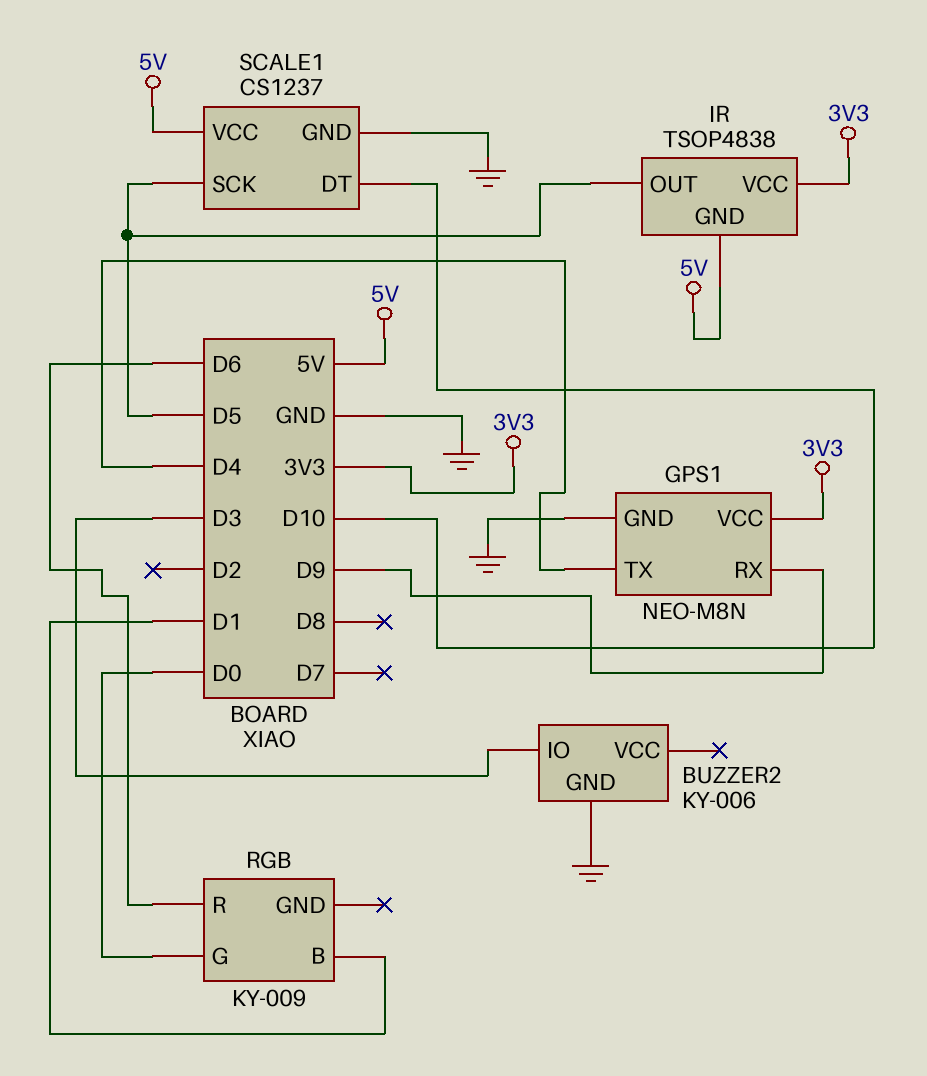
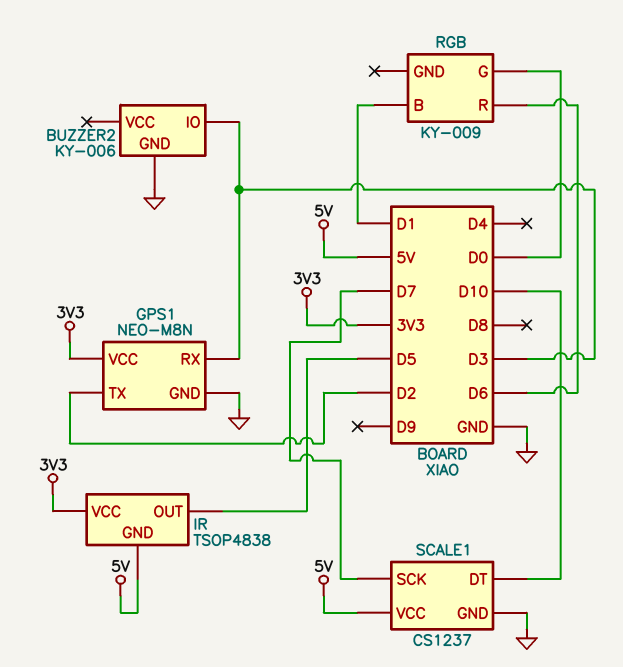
GPS1 pin RX: D9 -> D3
GPS1 pin TX: D4 -> D2
SCALE1 pin SCK: D5 -> D7

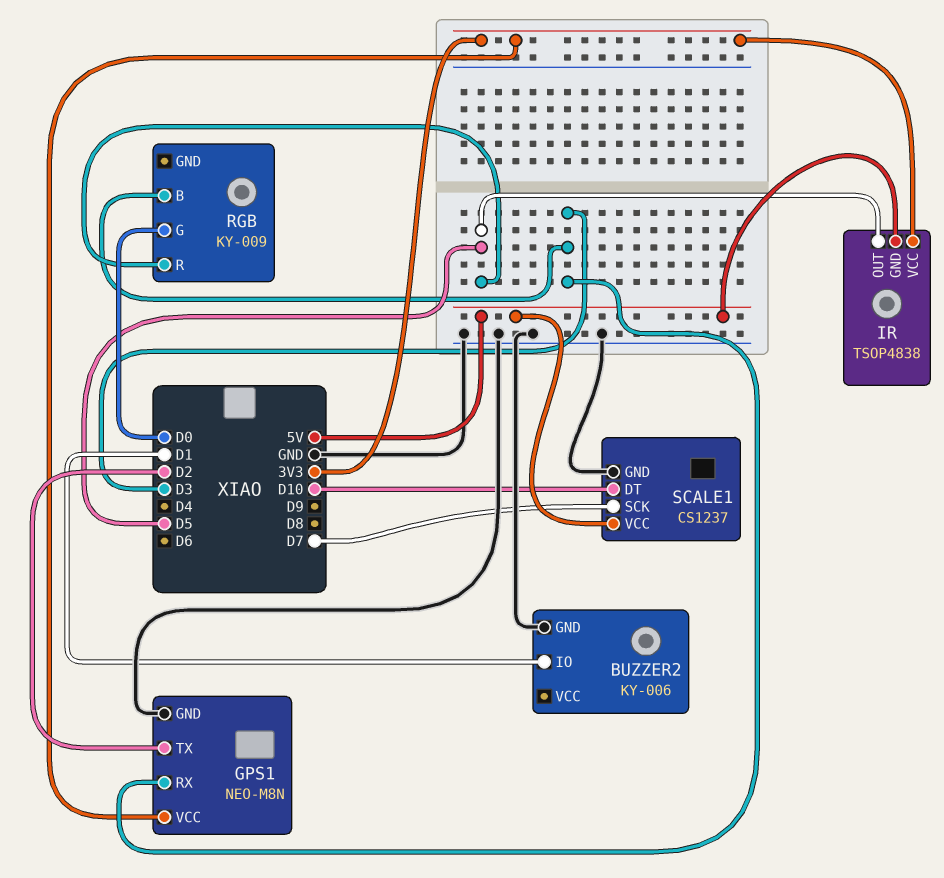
BUZZER2 pin IO: D3 -> D1
RGB pin B: D1 -> D3
RGB pin R: D6 -> D5

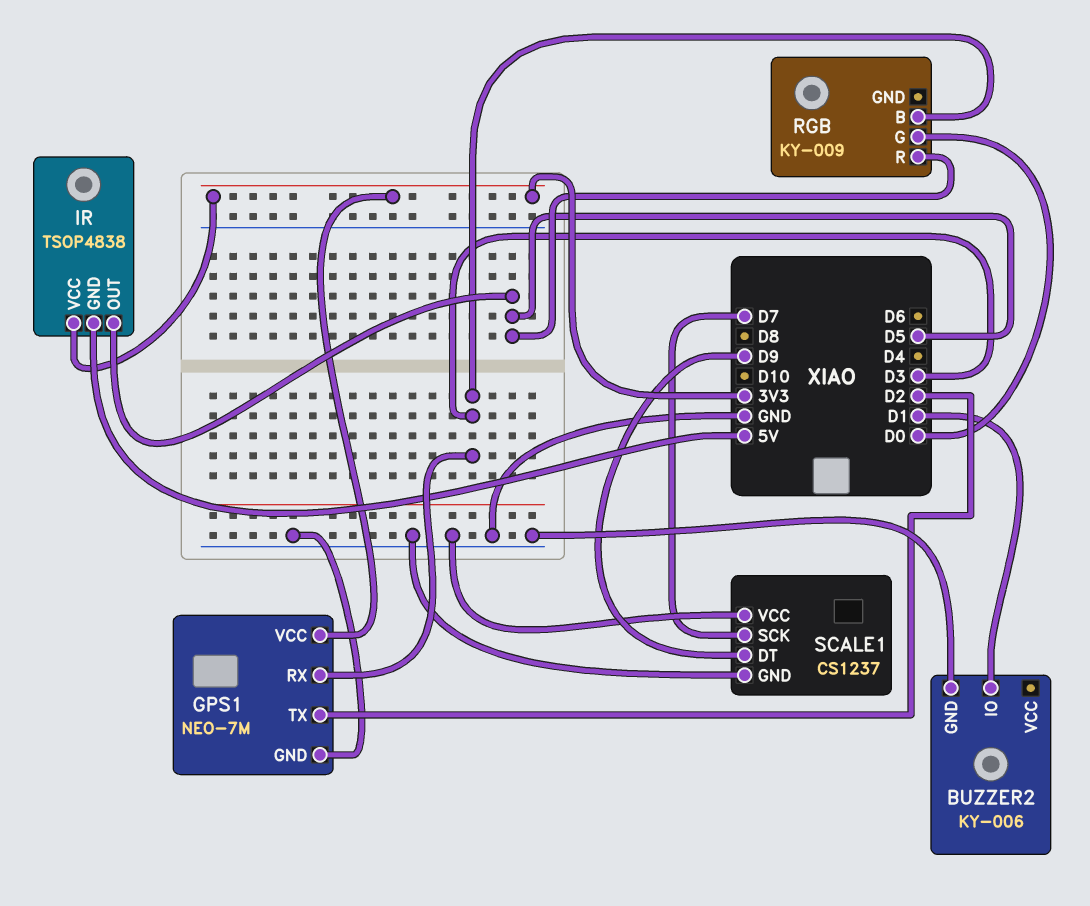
GPS1: NEO-M8N -> NEO-7M
SCALE1 pin DT: D10 -> D9
SCALE1 pin VCC: 5V -> GND

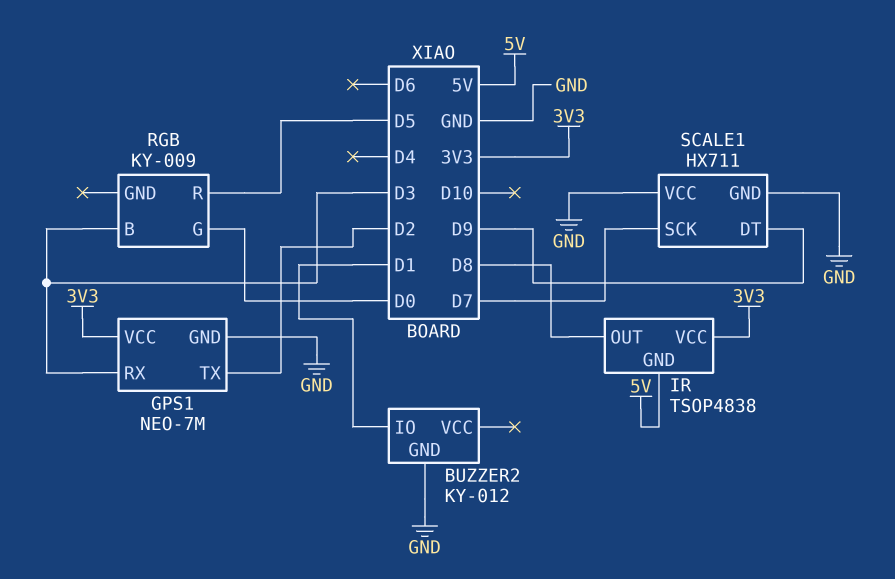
BUZZER2: KY-006 -> KY-012
IR pin OUT: D5 -> D8
SCALE1: CS1237 -> HX711

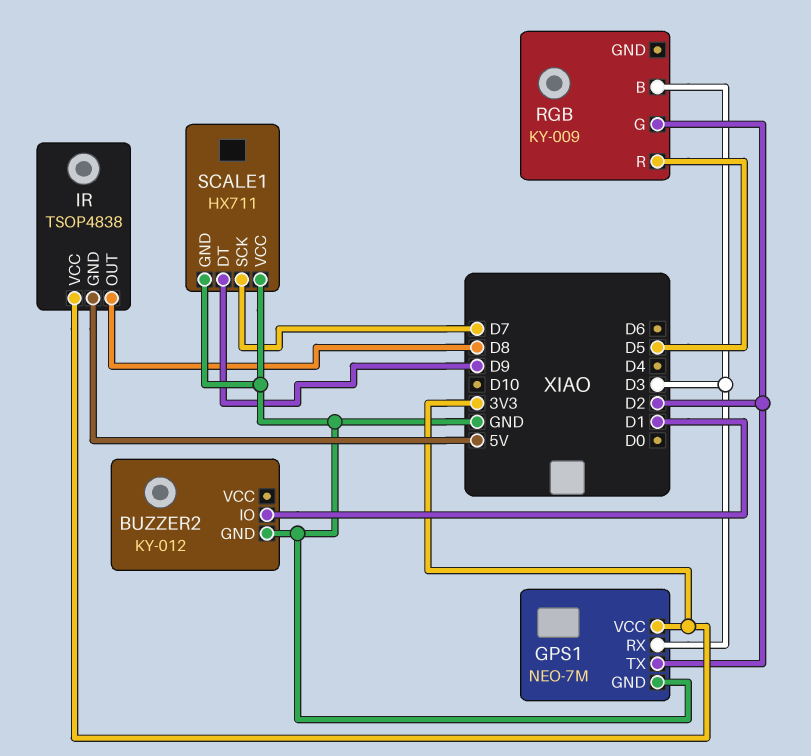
RGB pin G: D0 -> D2

